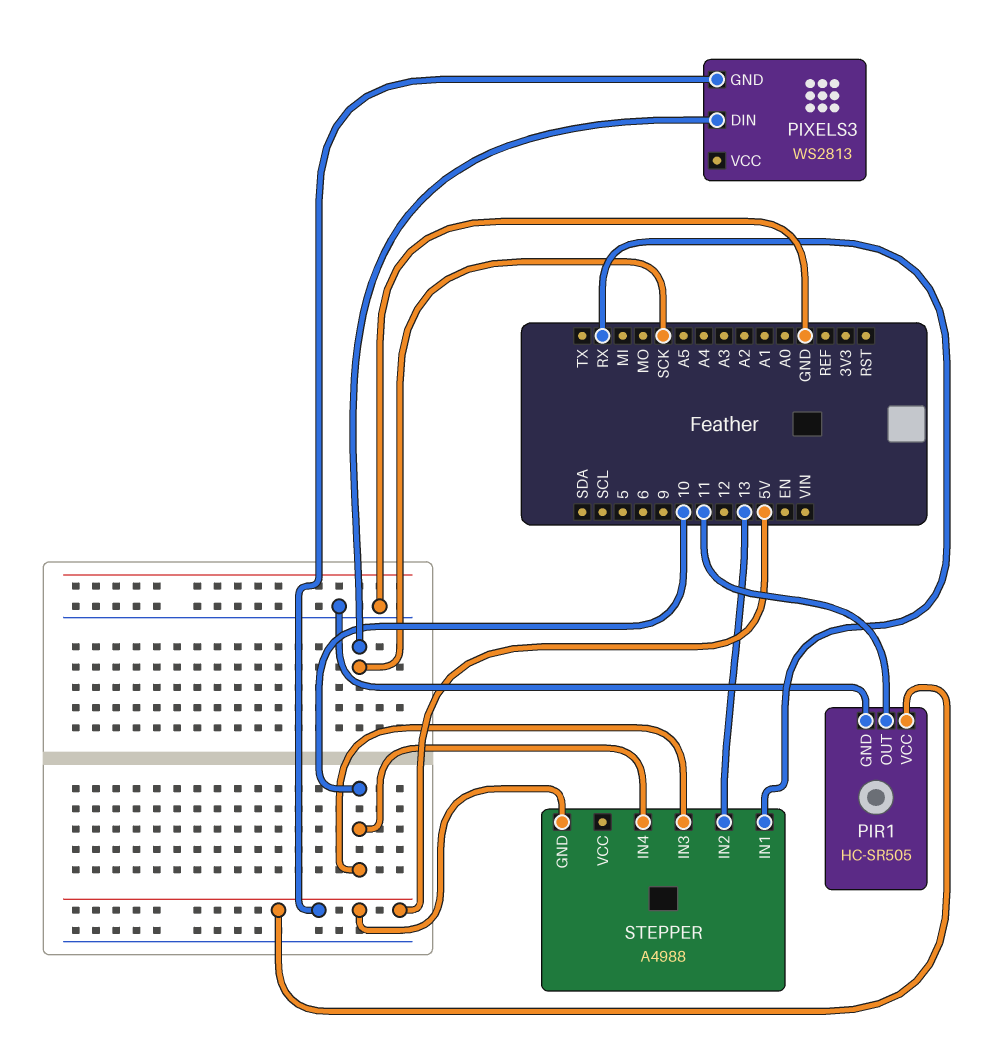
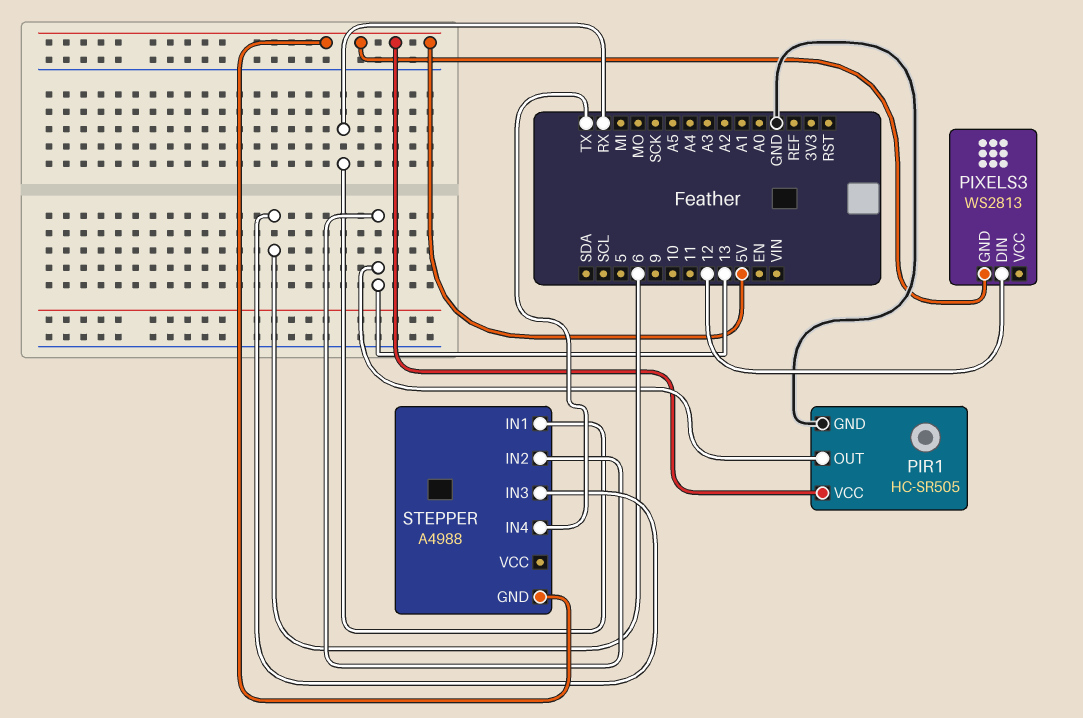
PIR1 pin OUT: 11 -> 13
PIXELS3 pin DIN: SCK -> 12
STEPPER pin IN3: 10 -> 6
STEPPER pin IN4: 10 -> TX

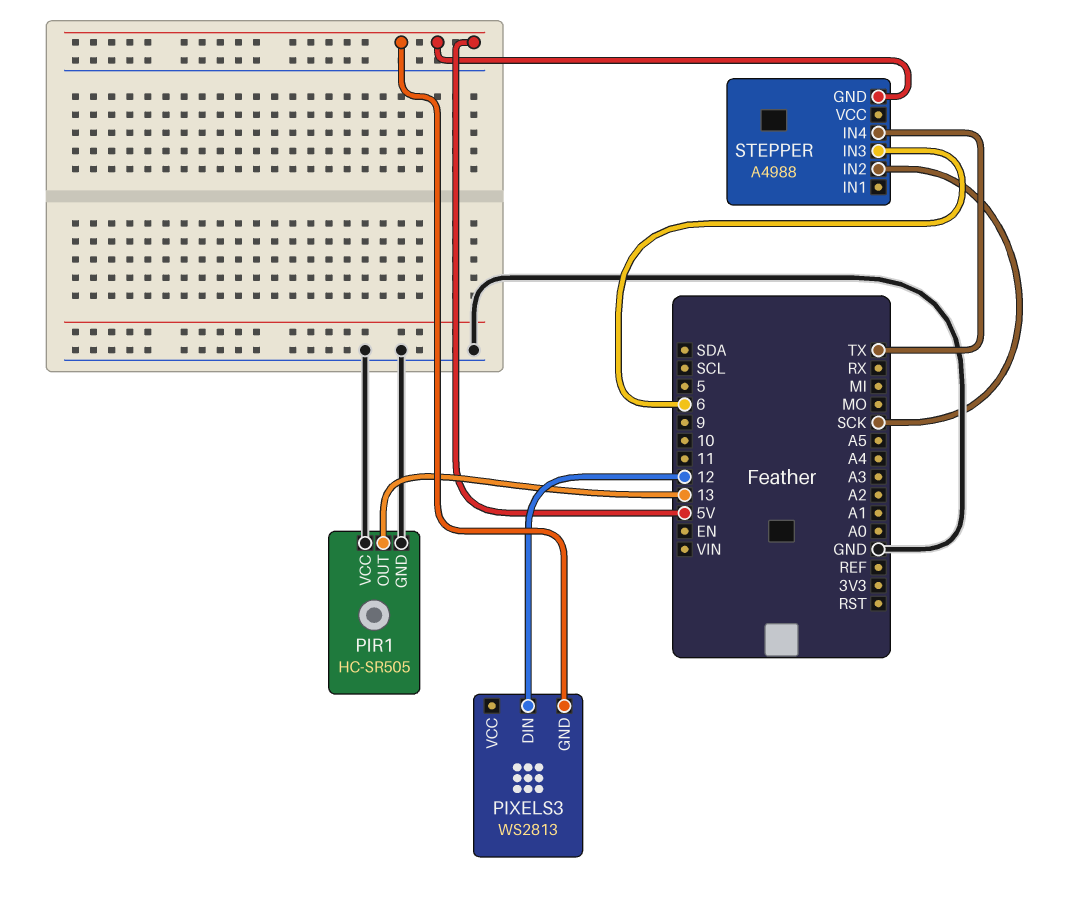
PIR1 pin VCC: 5V -> GND
STEPPER pin IN1: RX -> none
STEPPER pin IN2: 13 -> SCK

